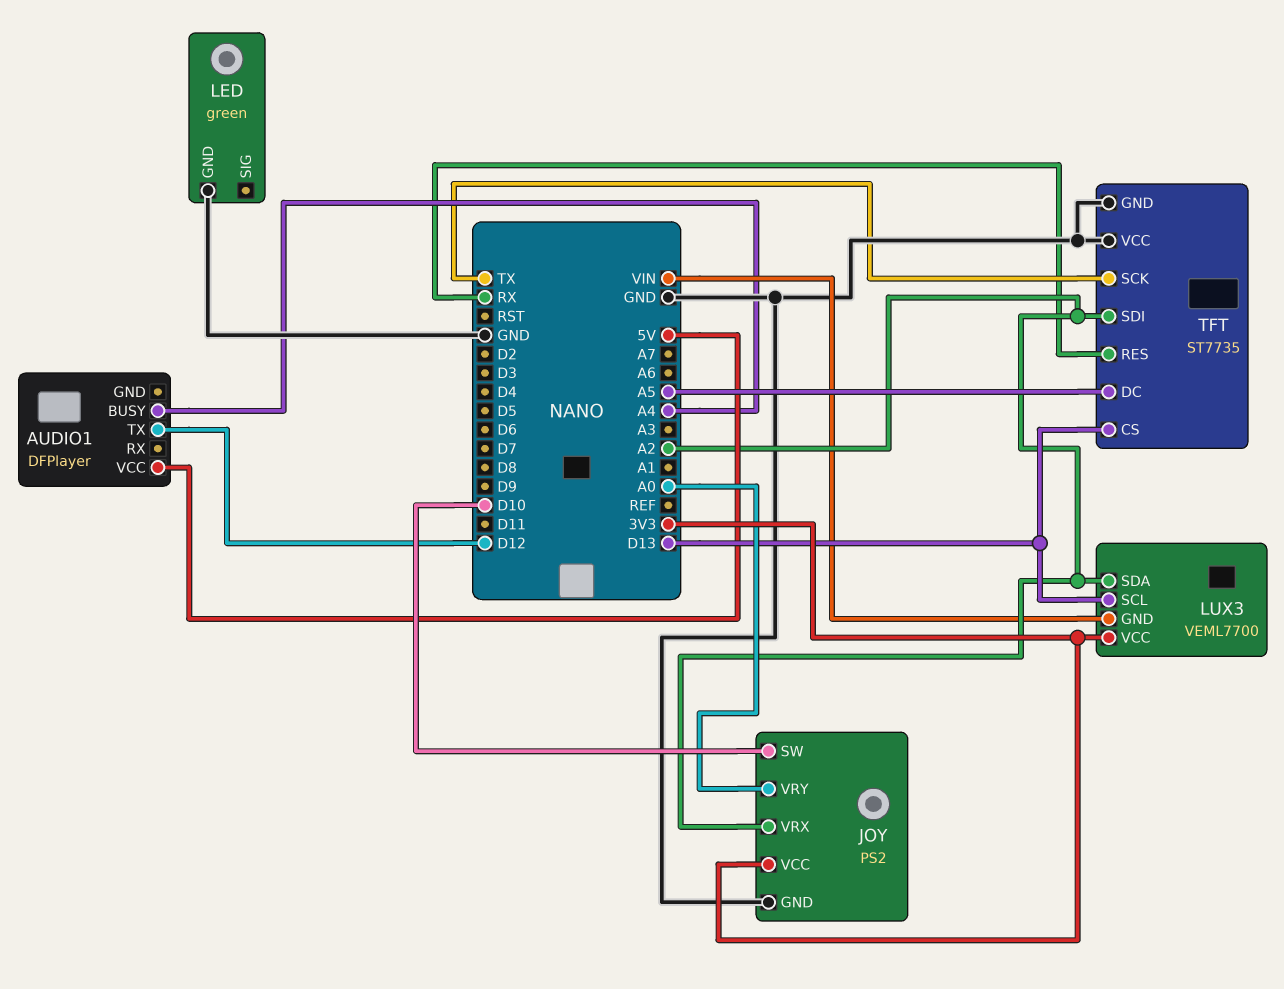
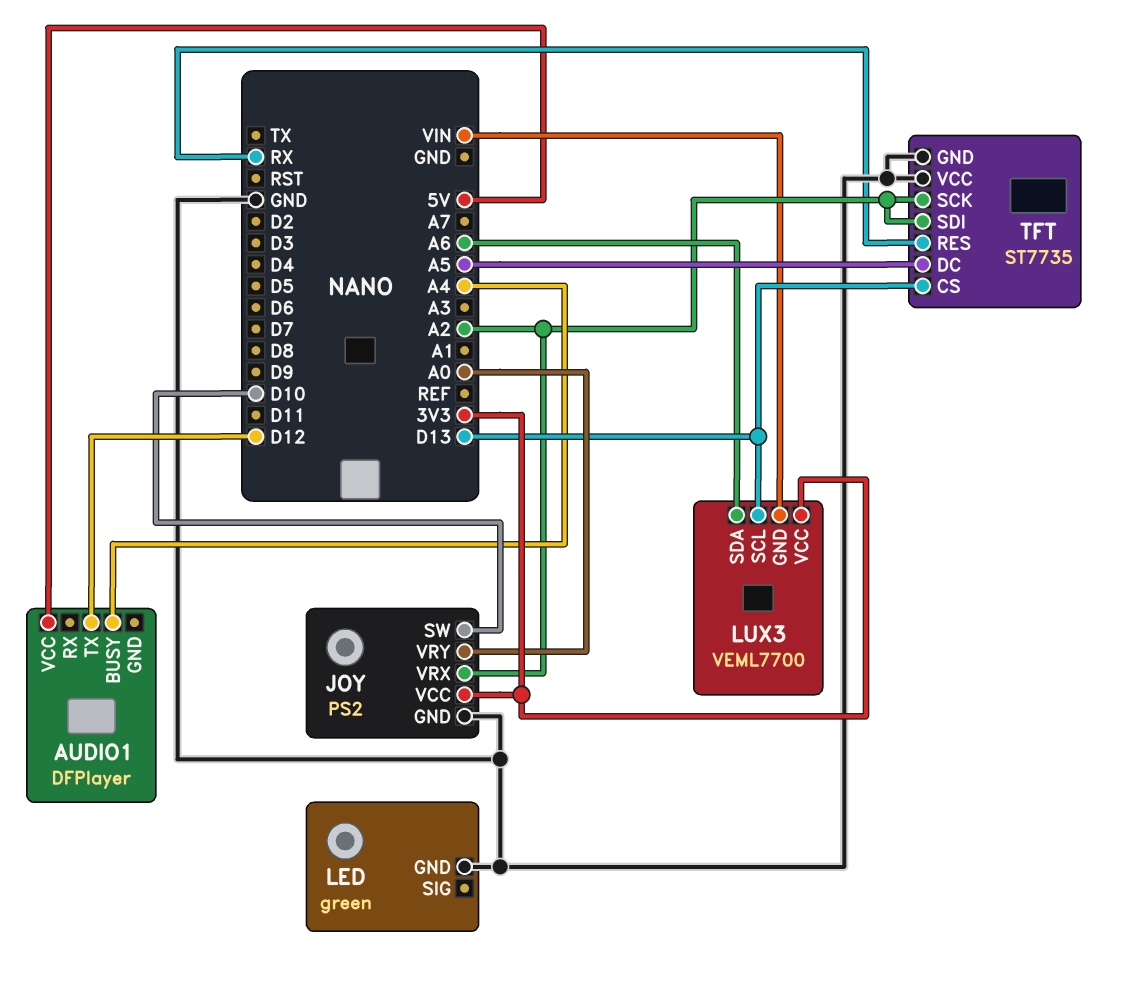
LUX3 pin SDA: A2 -> A6
TFT pin SCK: TX -> A2

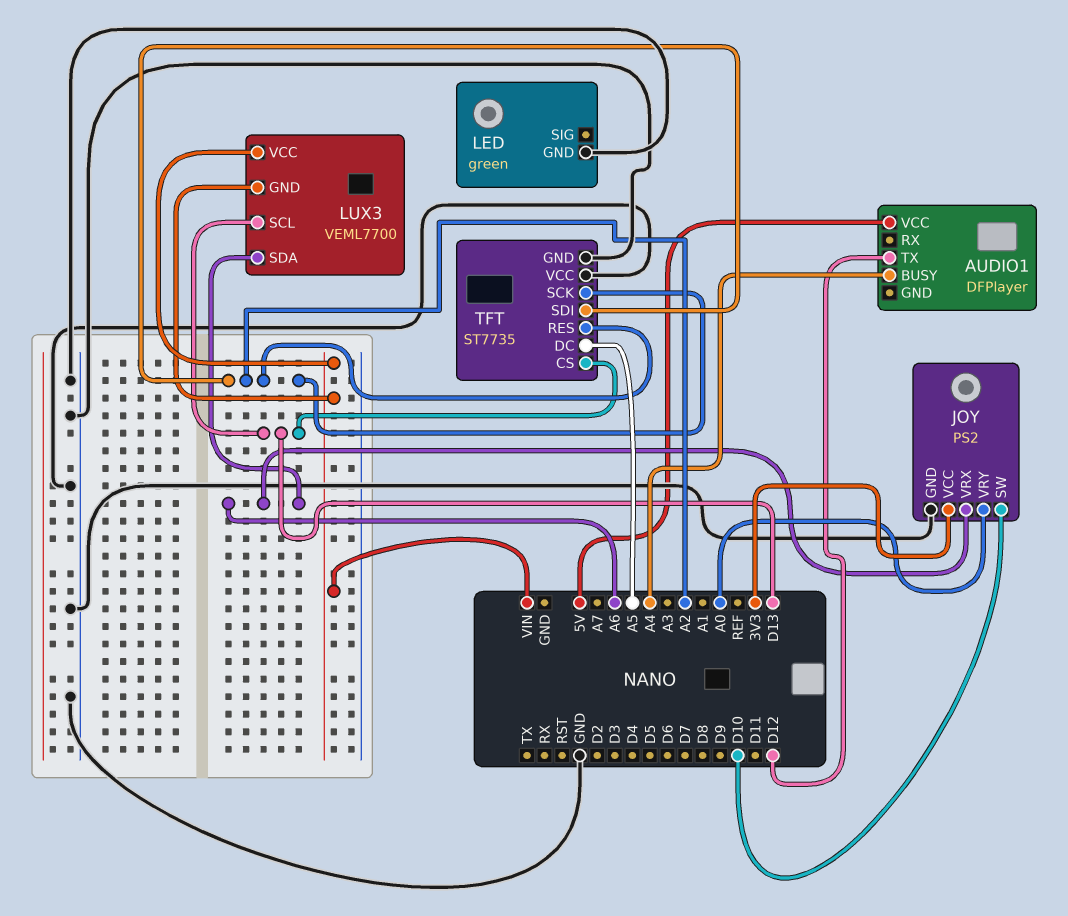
JOY pin VRX: A2 -> A6
LUX3 pin VCC: 3V3 -> VIN
TFT pin RES: RX -> A2

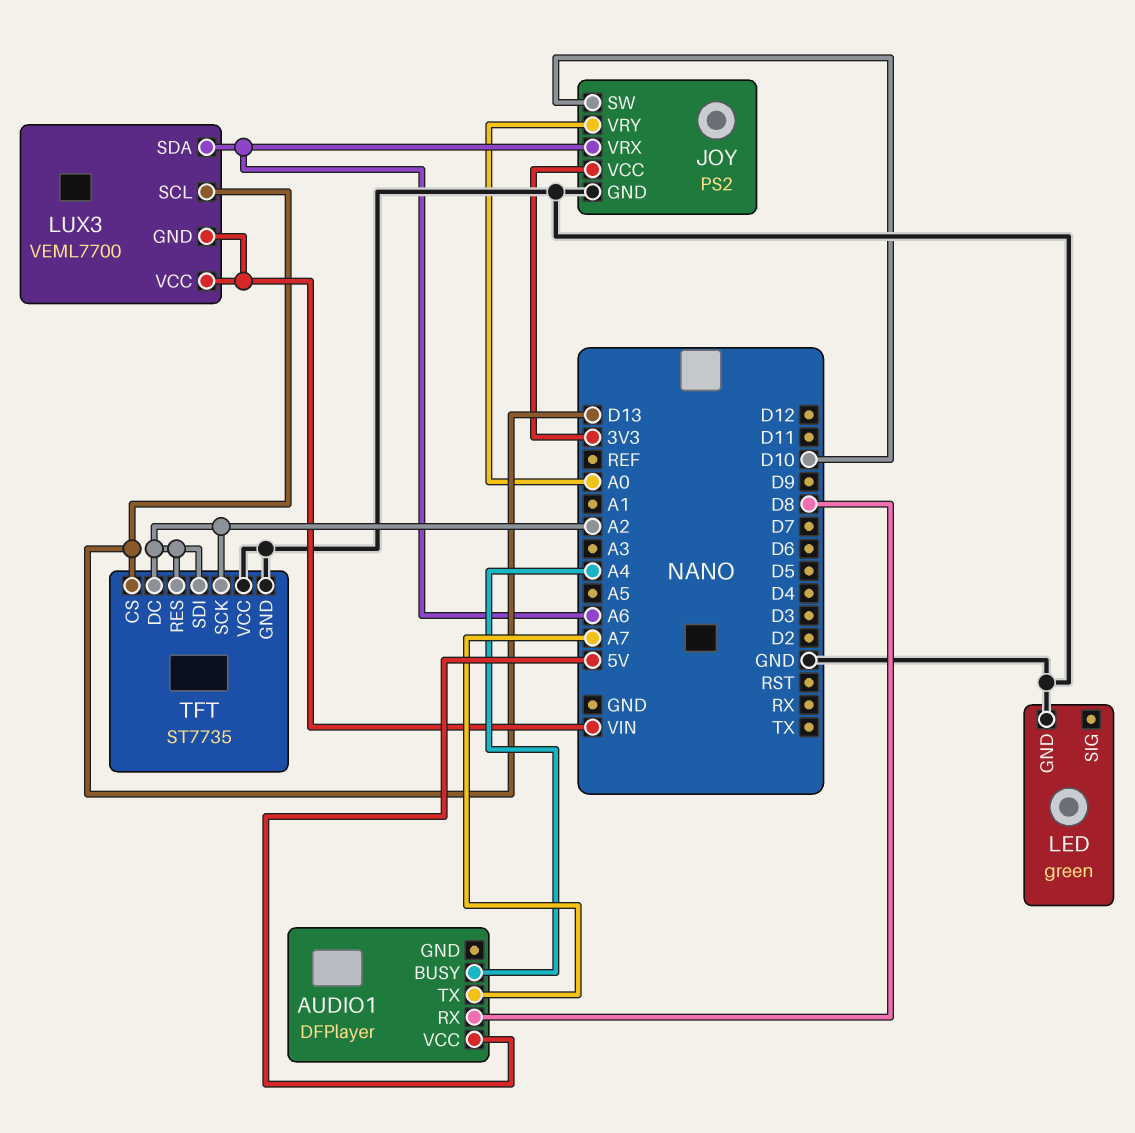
AUDIO1 pin RX: none -> D8
AUDIO1 pin TX: D12 -> A7
TFT pin DC: A5 -> A2

